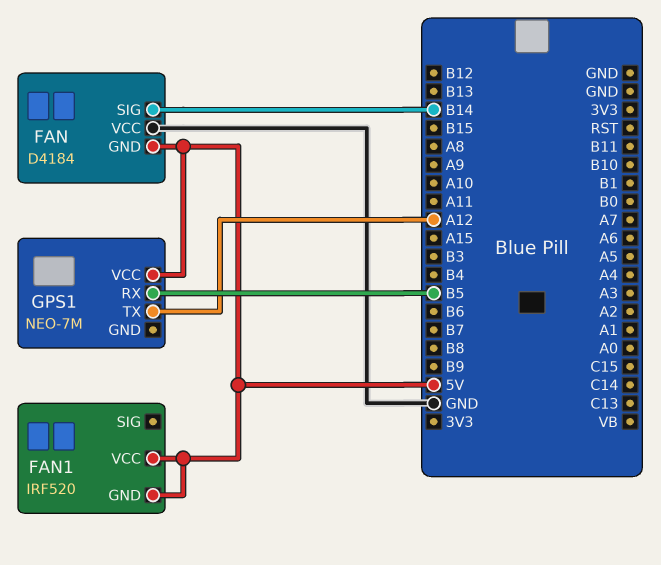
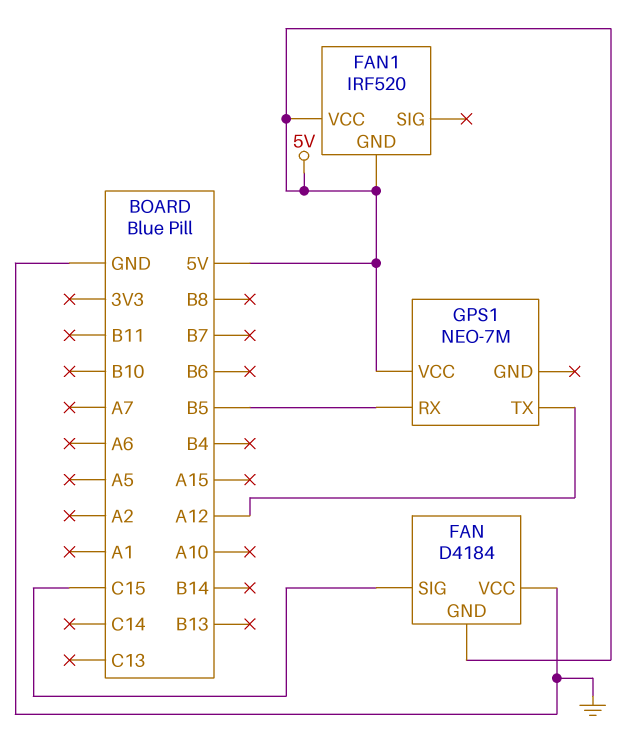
FAN pin SIG: B14 -> C15

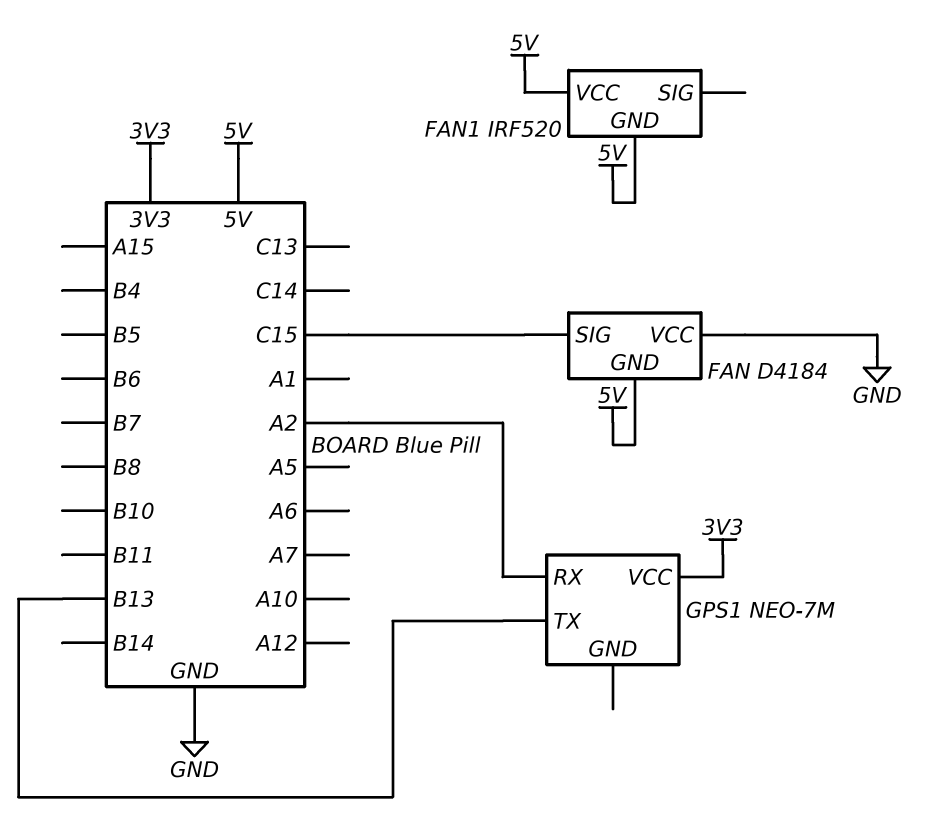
GPS1 pin RX: B5 -> A2
GPS1 pin TX: A12 -> B13
GPS1 pin VCC: 5V -> 3V3

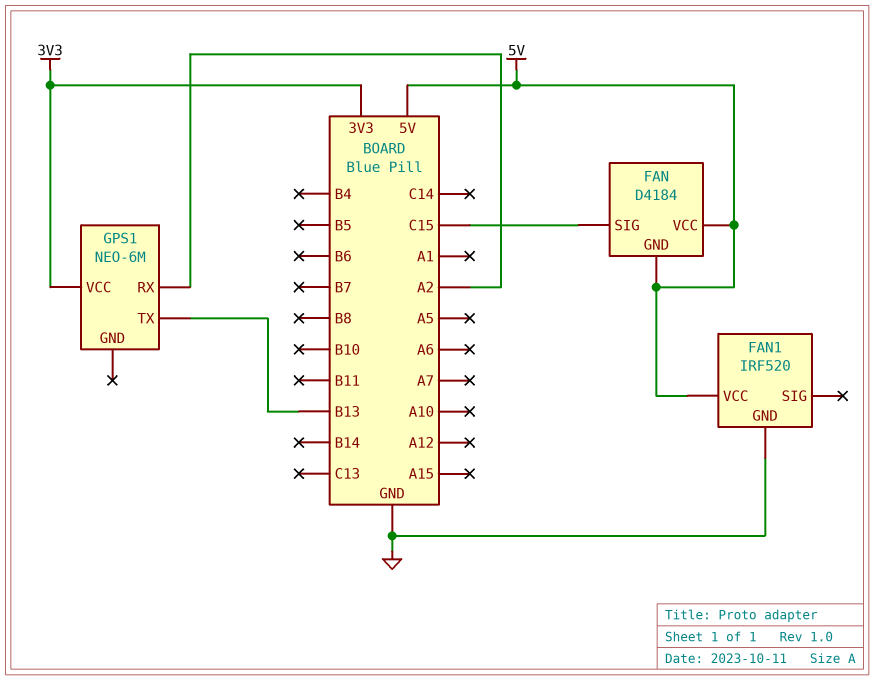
FAN pin VCC: GND -> 5V
FAN1 pin GND: 5V -> GND
GPS1: NEO-7M -> NEO-6M

